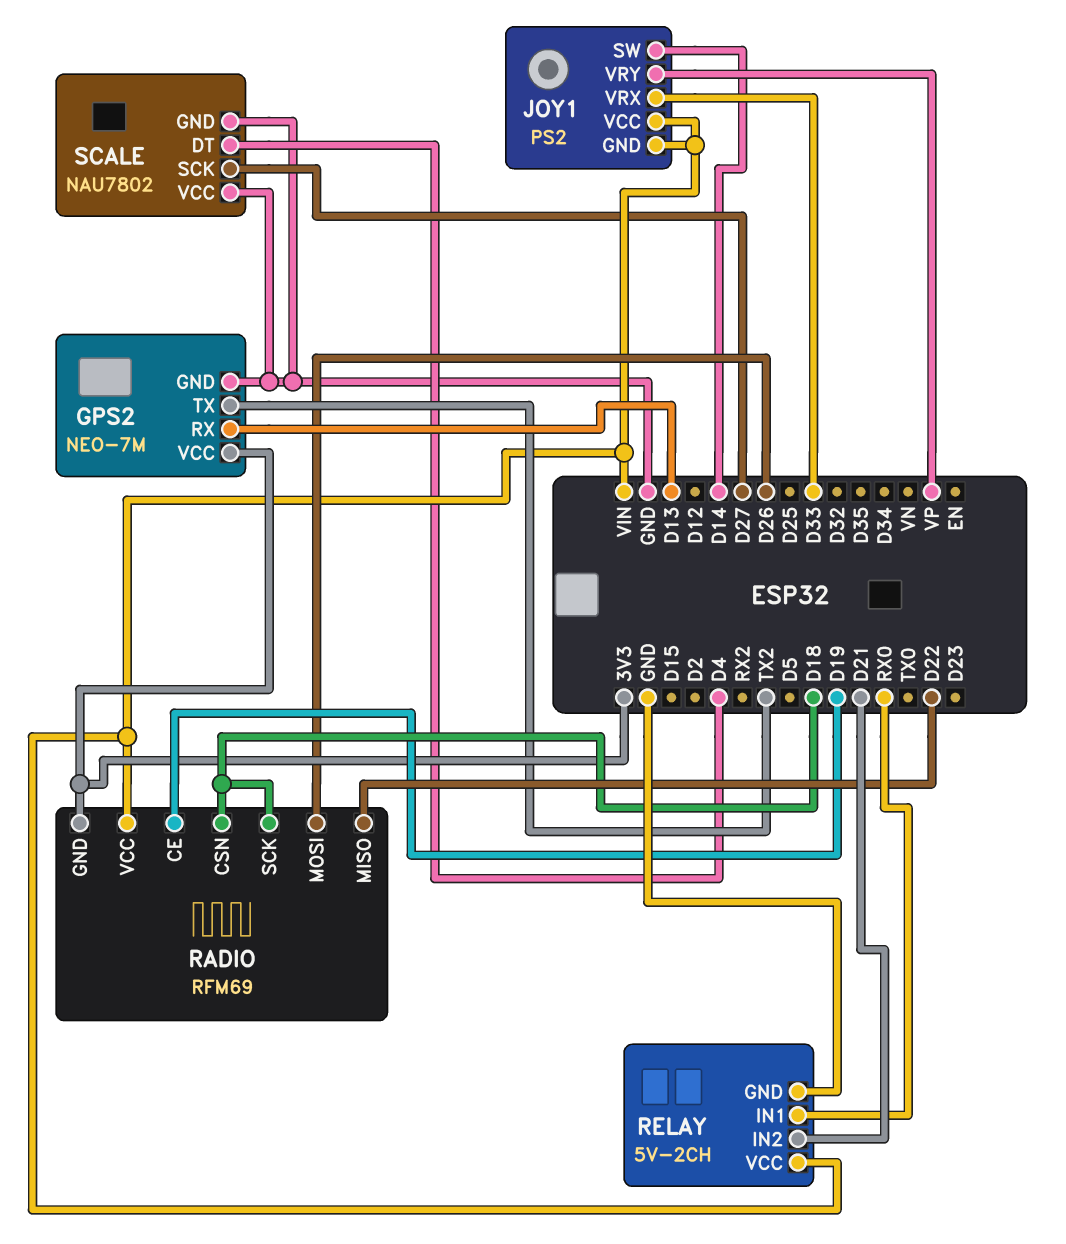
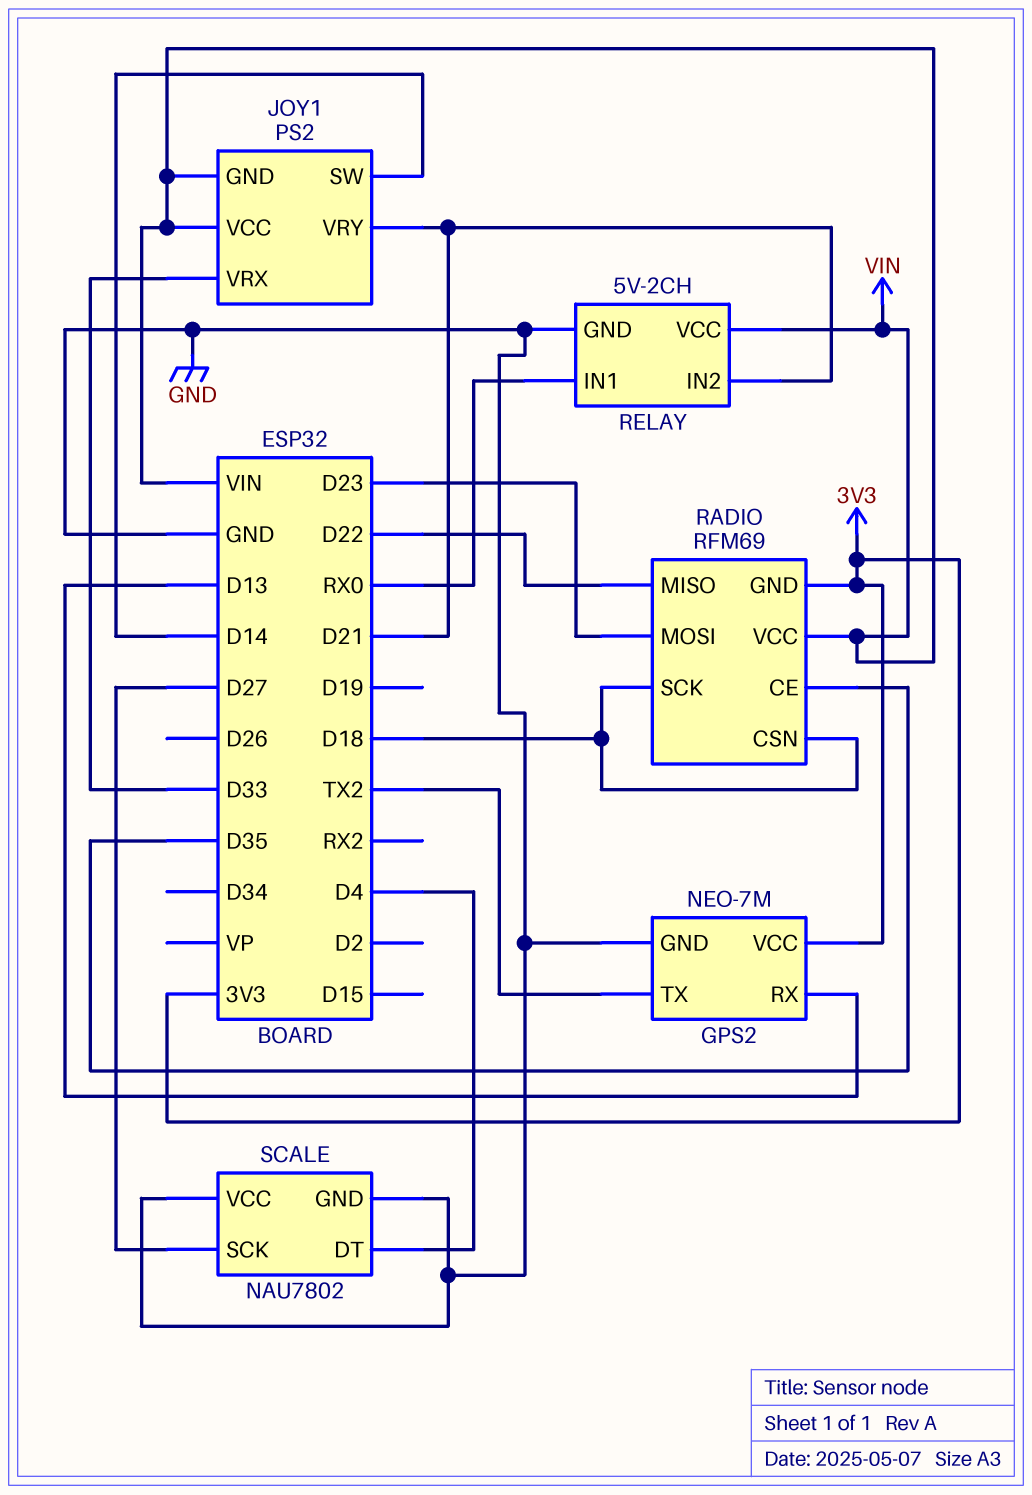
JOY1 pin VRY: VP -> D21
RADIO pin CE: D19 -> D35
RADIO pin MOSI: D26 -> D23

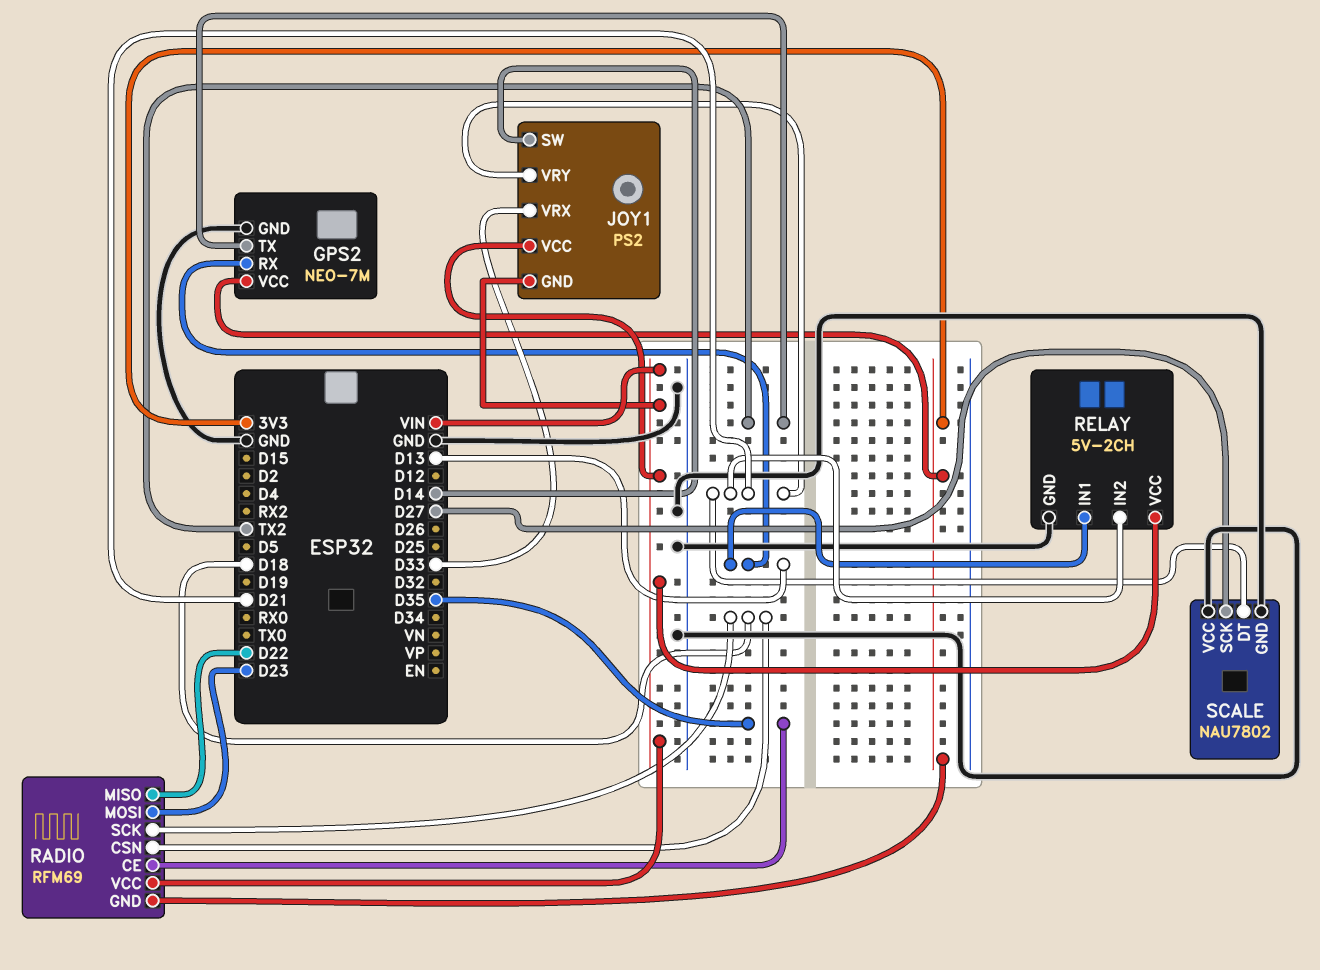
RELAY pin IN1: RX0 -> D13
SCALE pin DT: D4 -> D21

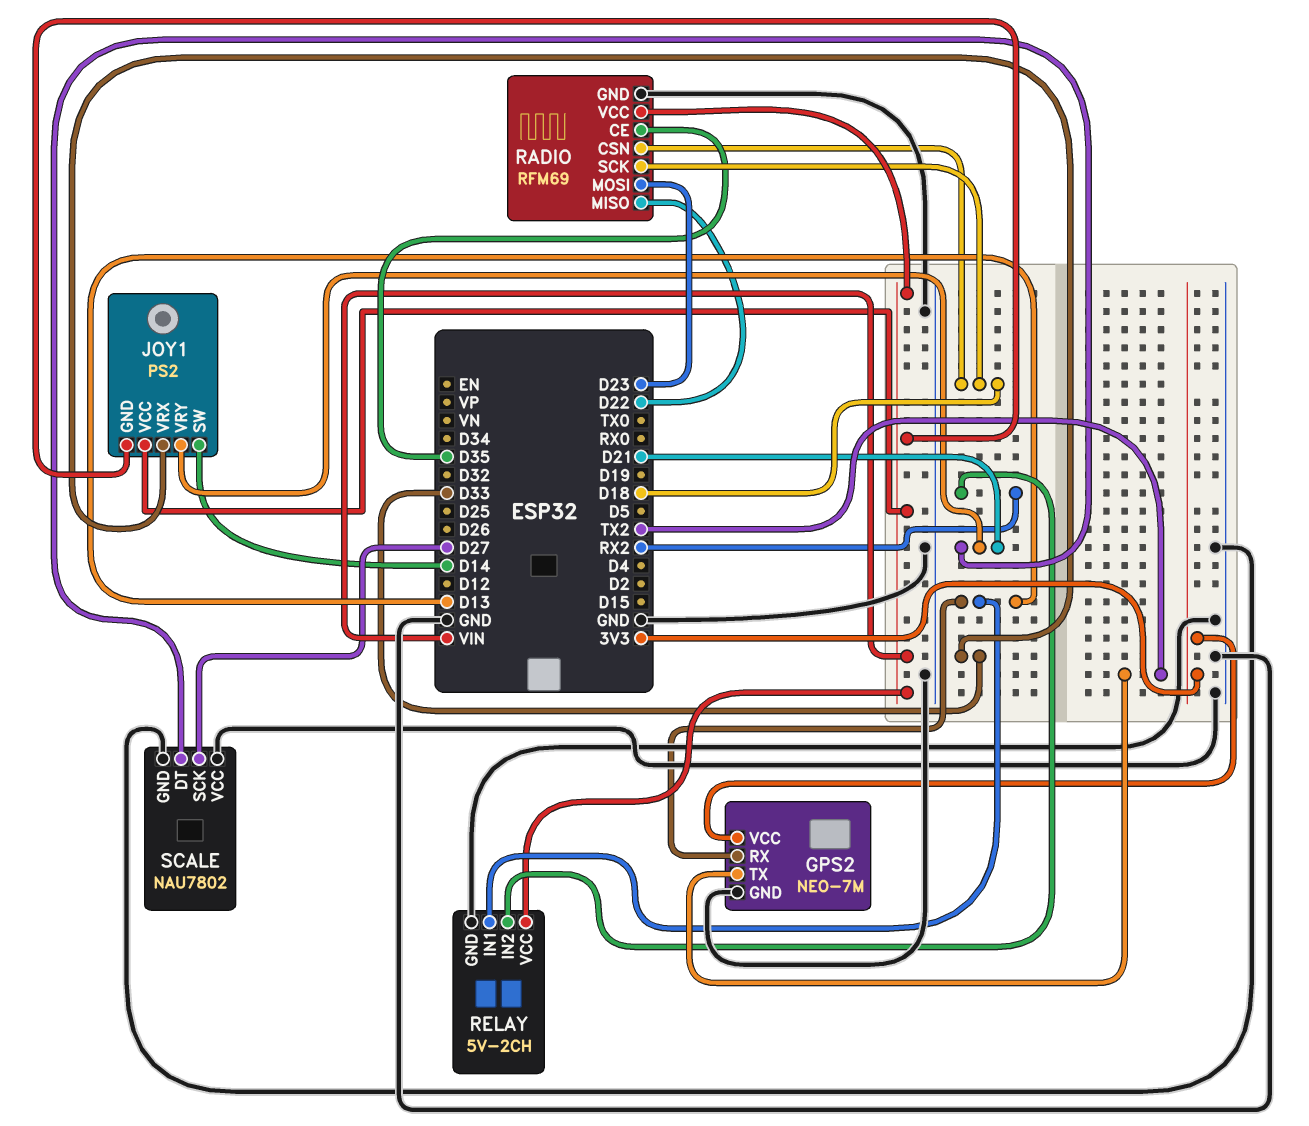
RADIO pin GND: 3V3 -> GND
RELAY pin IN2: D21 -> RX2

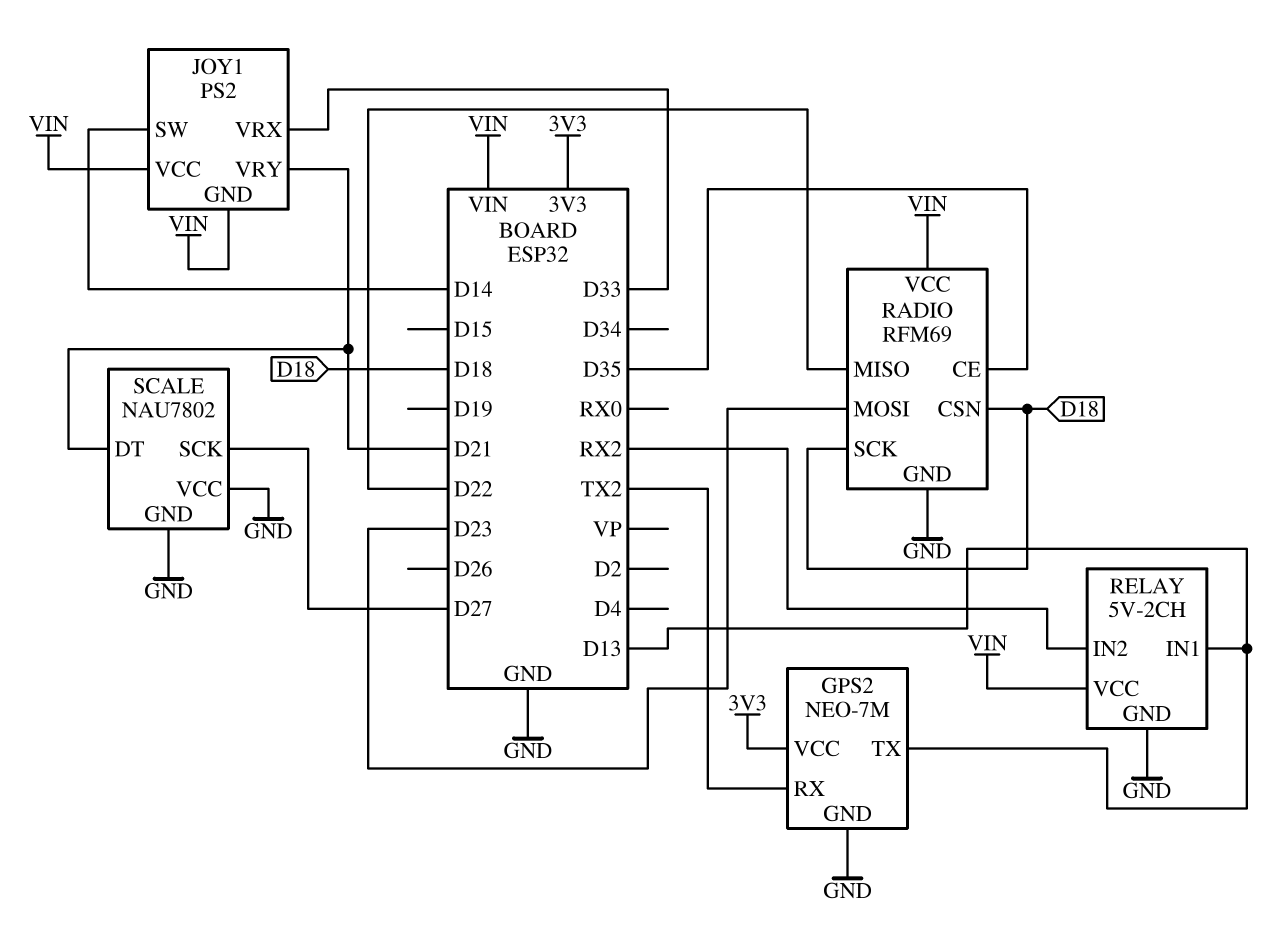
GPS2 pin RX: D13 -> TX2
GPS2 pin TX: TX2 -> D13

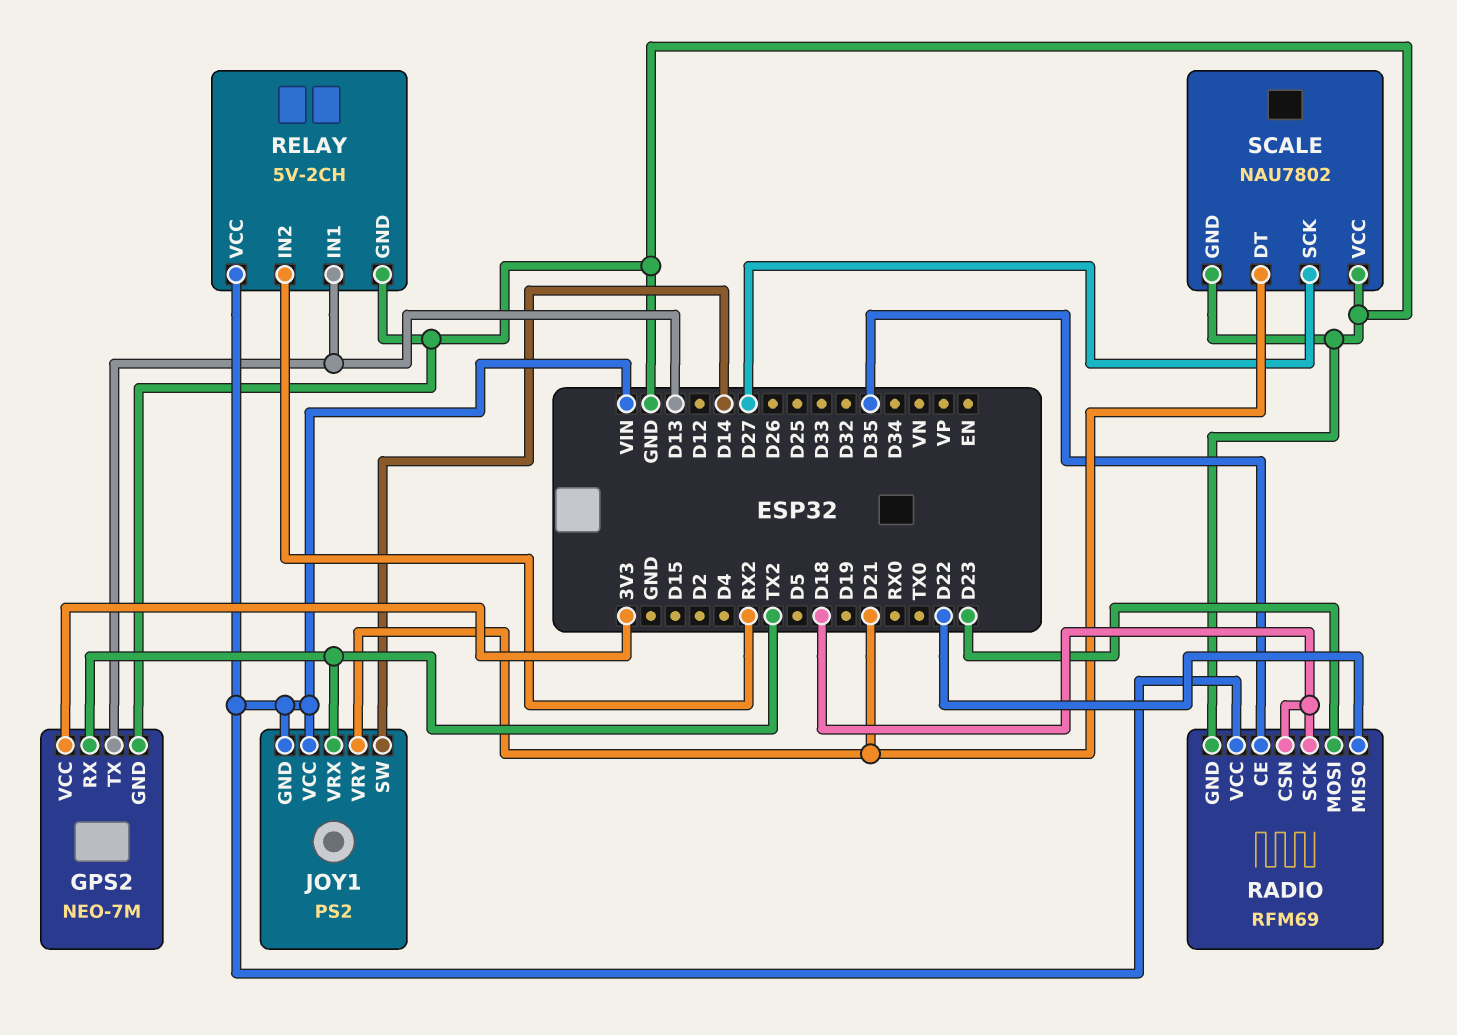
JOY1 pin VRX: D33 -> TX2

